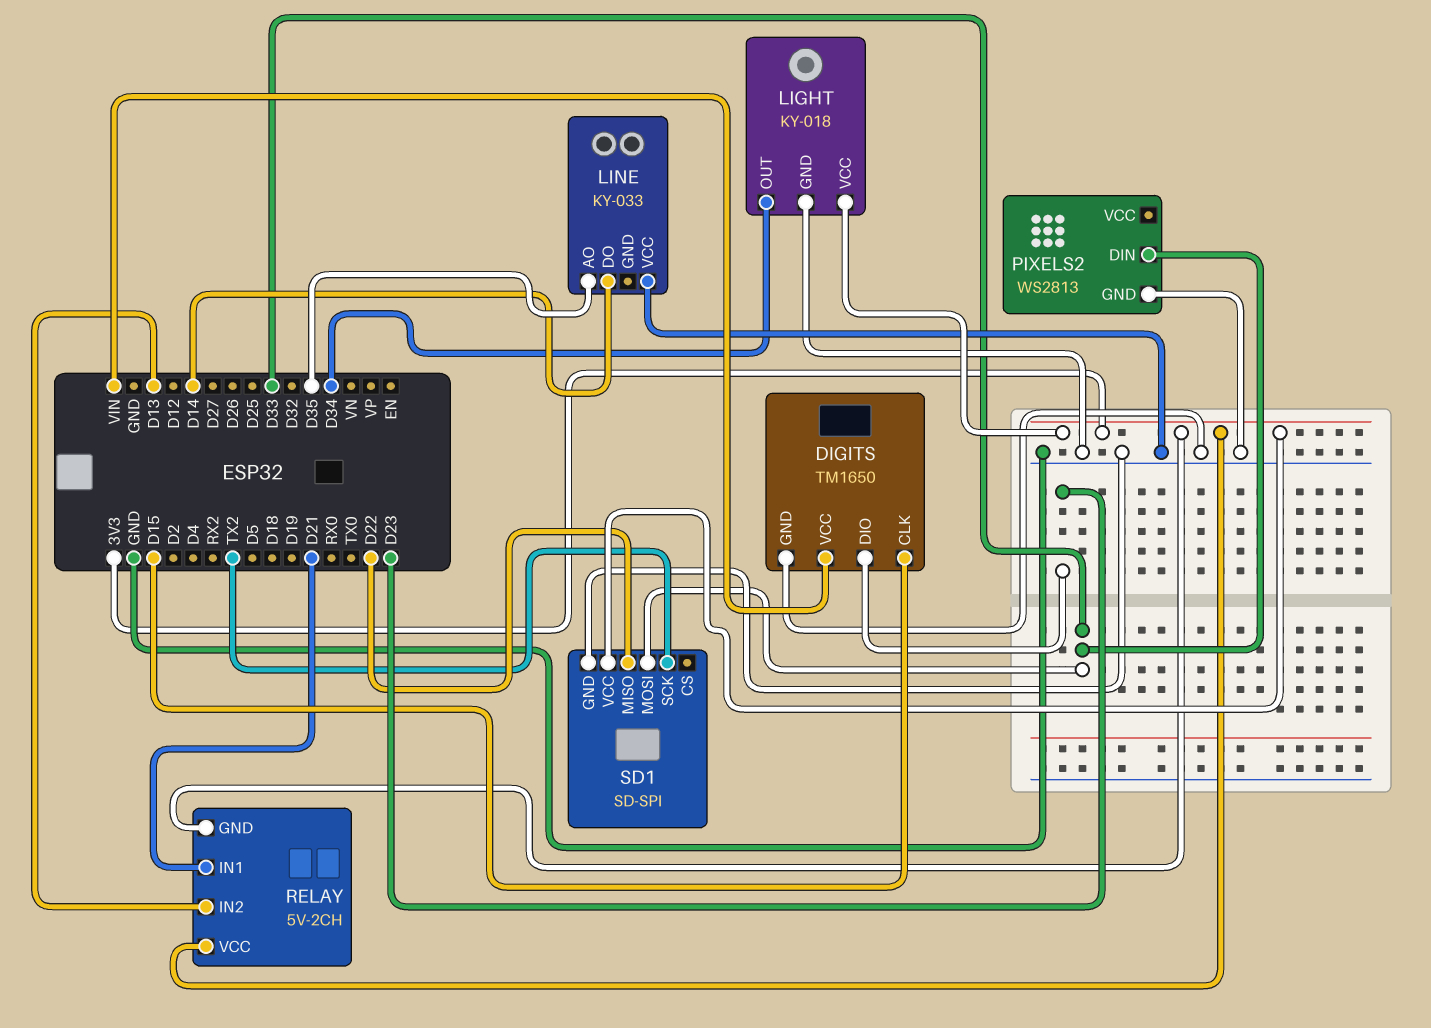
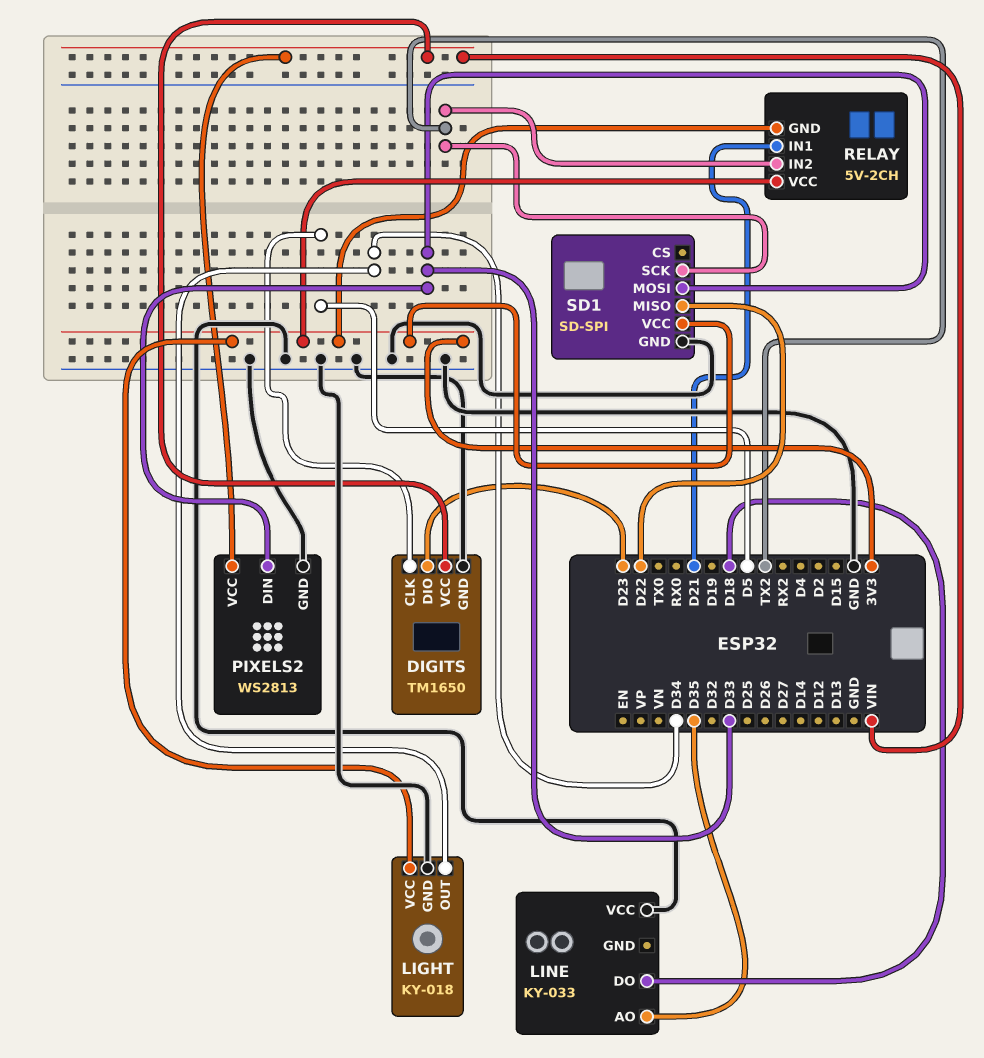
DIGITS pin CLK: D15 -> D5
LINE pin DO: D14 -> D18
PIXELS2 pin VCC: none -> VIN
RELAY pin IN2: D13 -> TX2

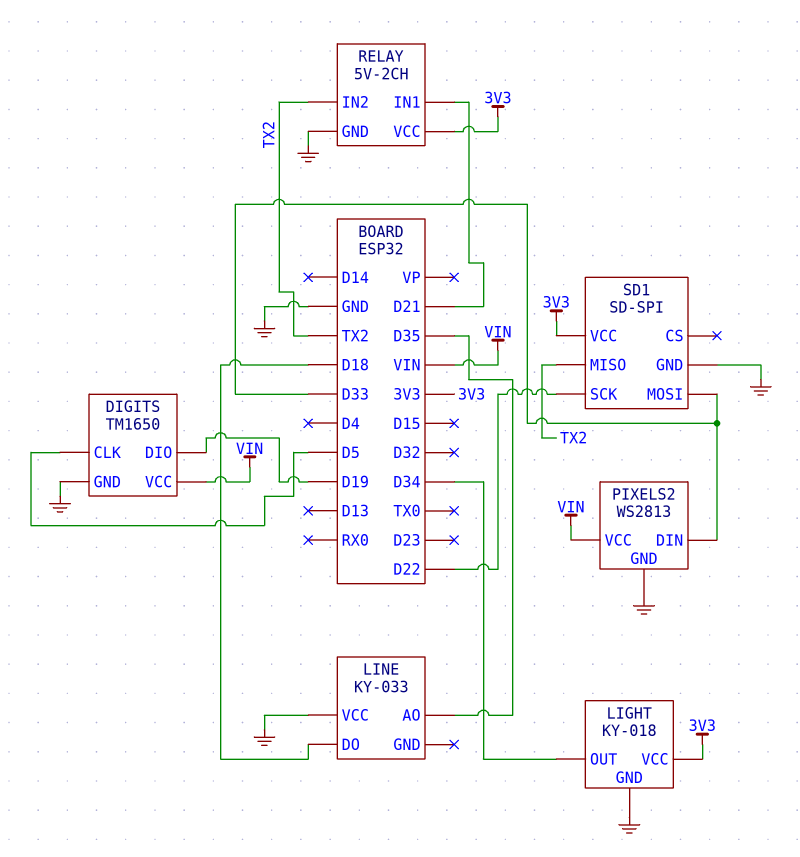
DIGITS pin DIO: D23 -> D19
RELAY pin GND: 3V3 -> GND
SD1 pin MISO: D22 -> TX2
SD1 pin SCK: TX2 -> D22

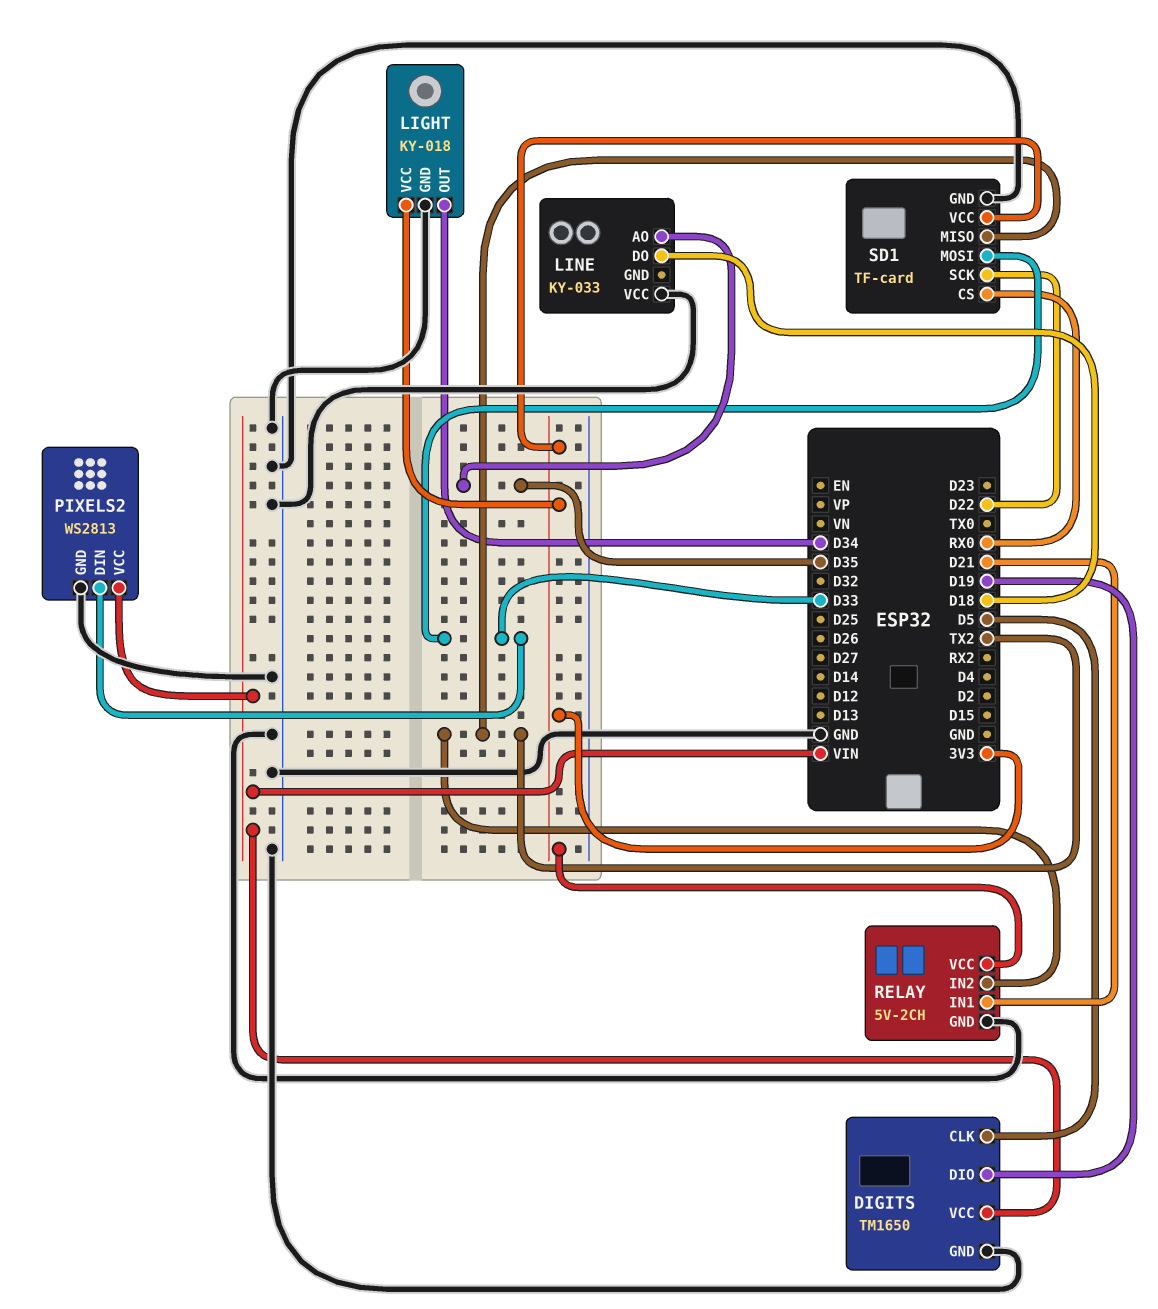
SD1: SD-SPI -> TF-card
SD1 pin CS: none -> RX0

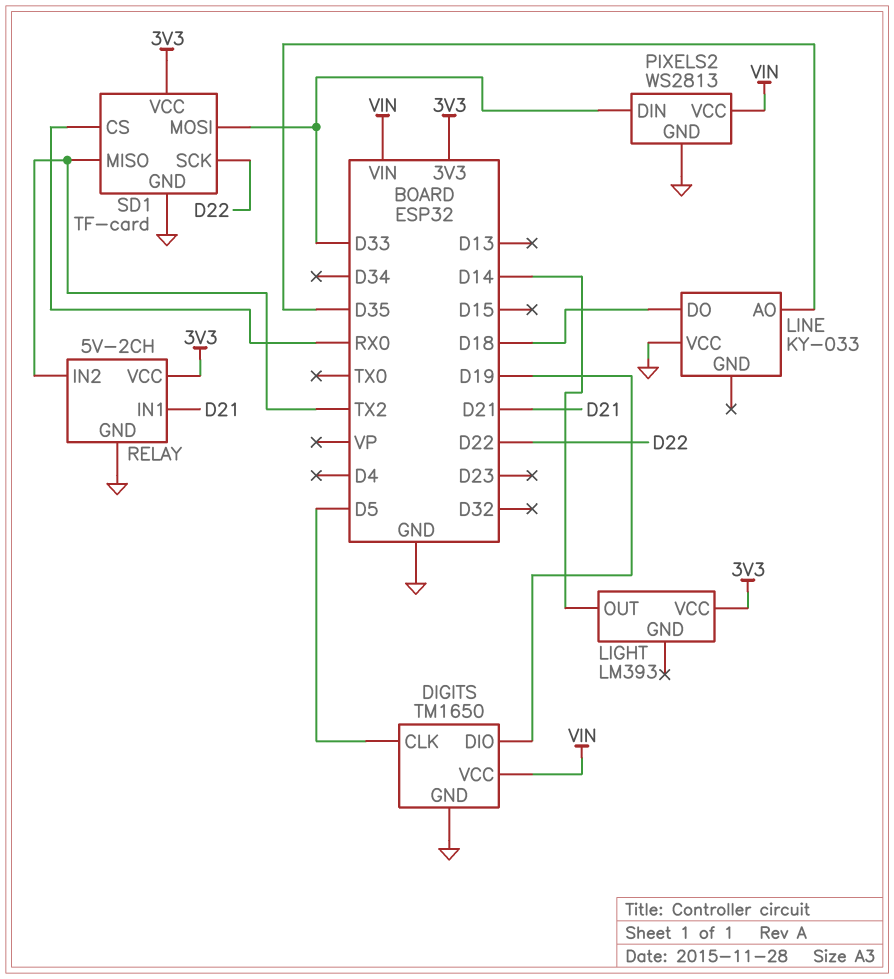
LIGHT: KY-018 -> LM393
LIGHT pin GND: GND -> none
LIGHT pin OUT: D34 -> D14

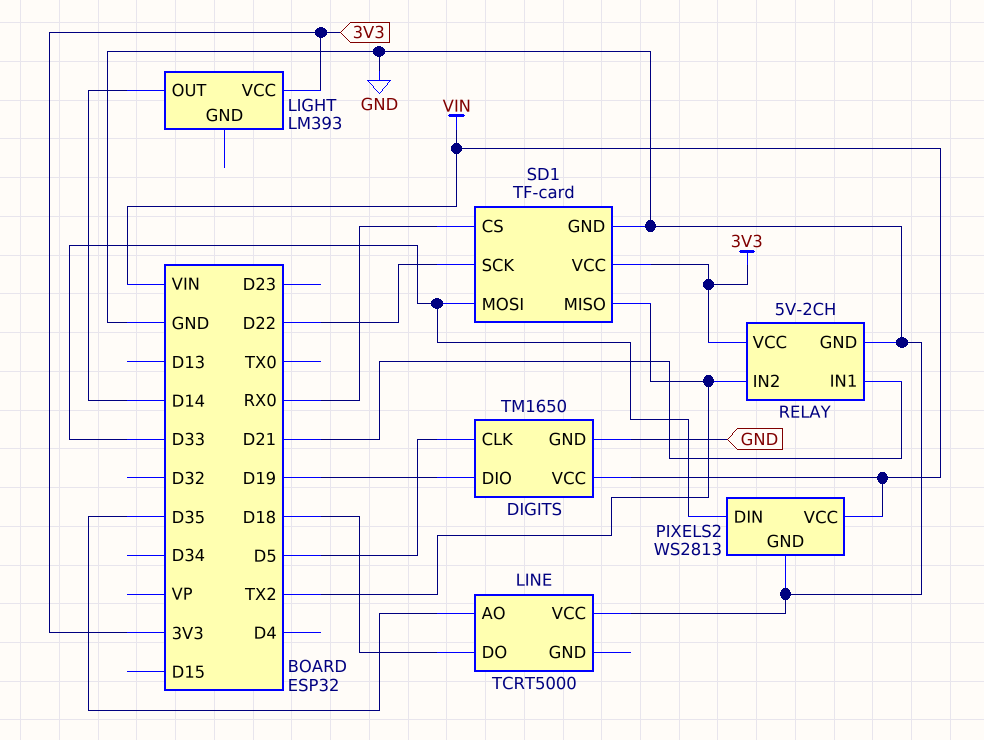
LINE: KY-033 -> TCRT5000

